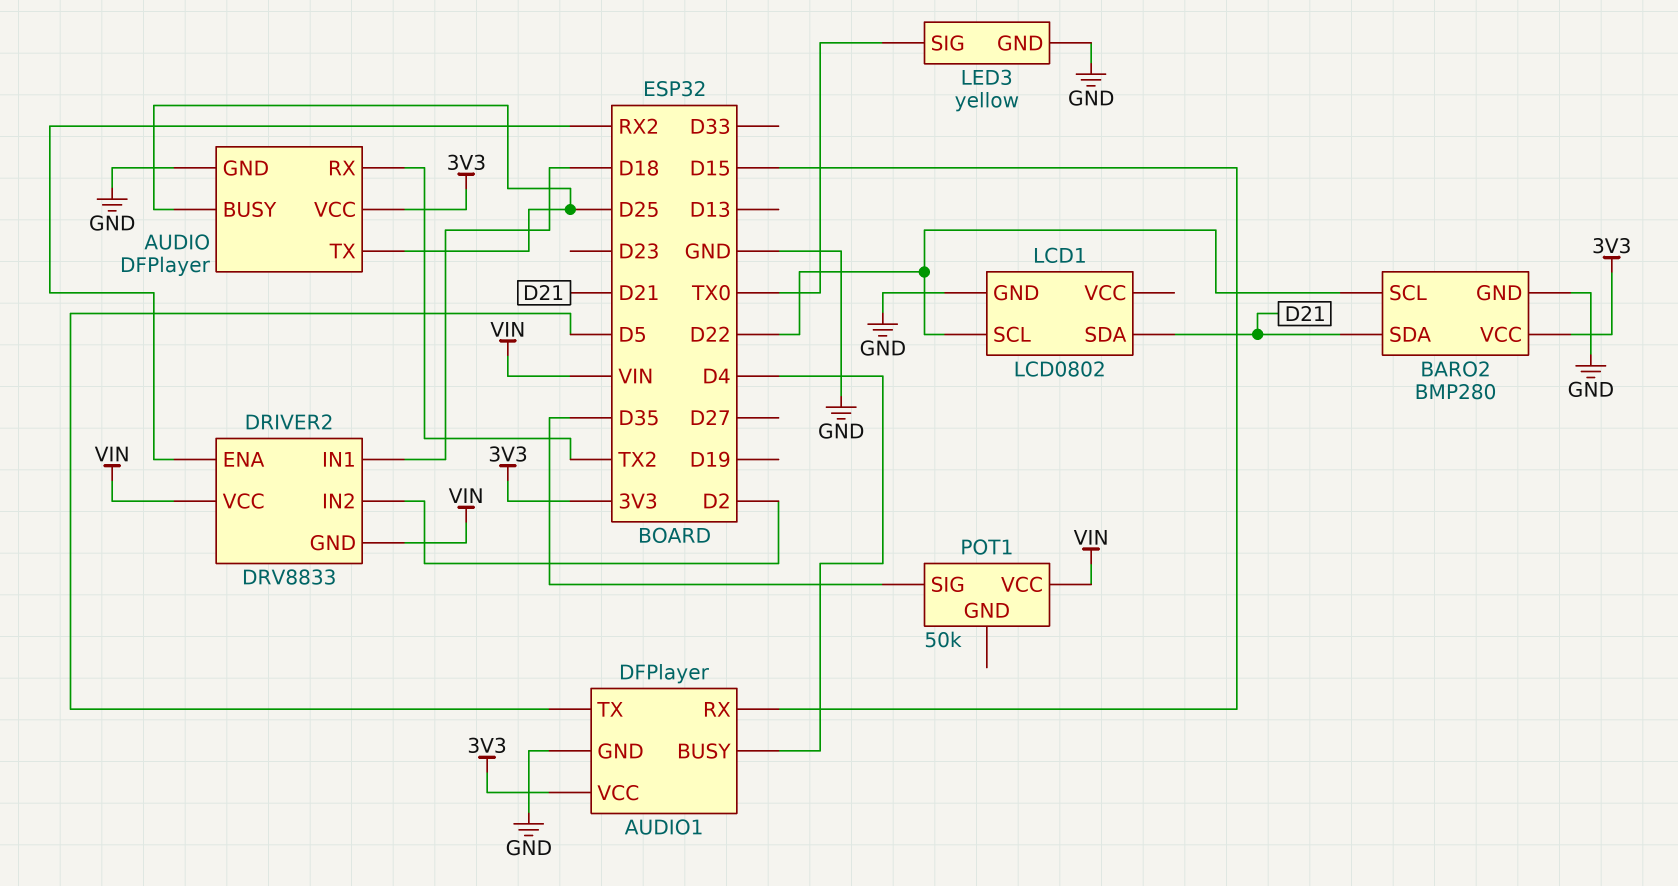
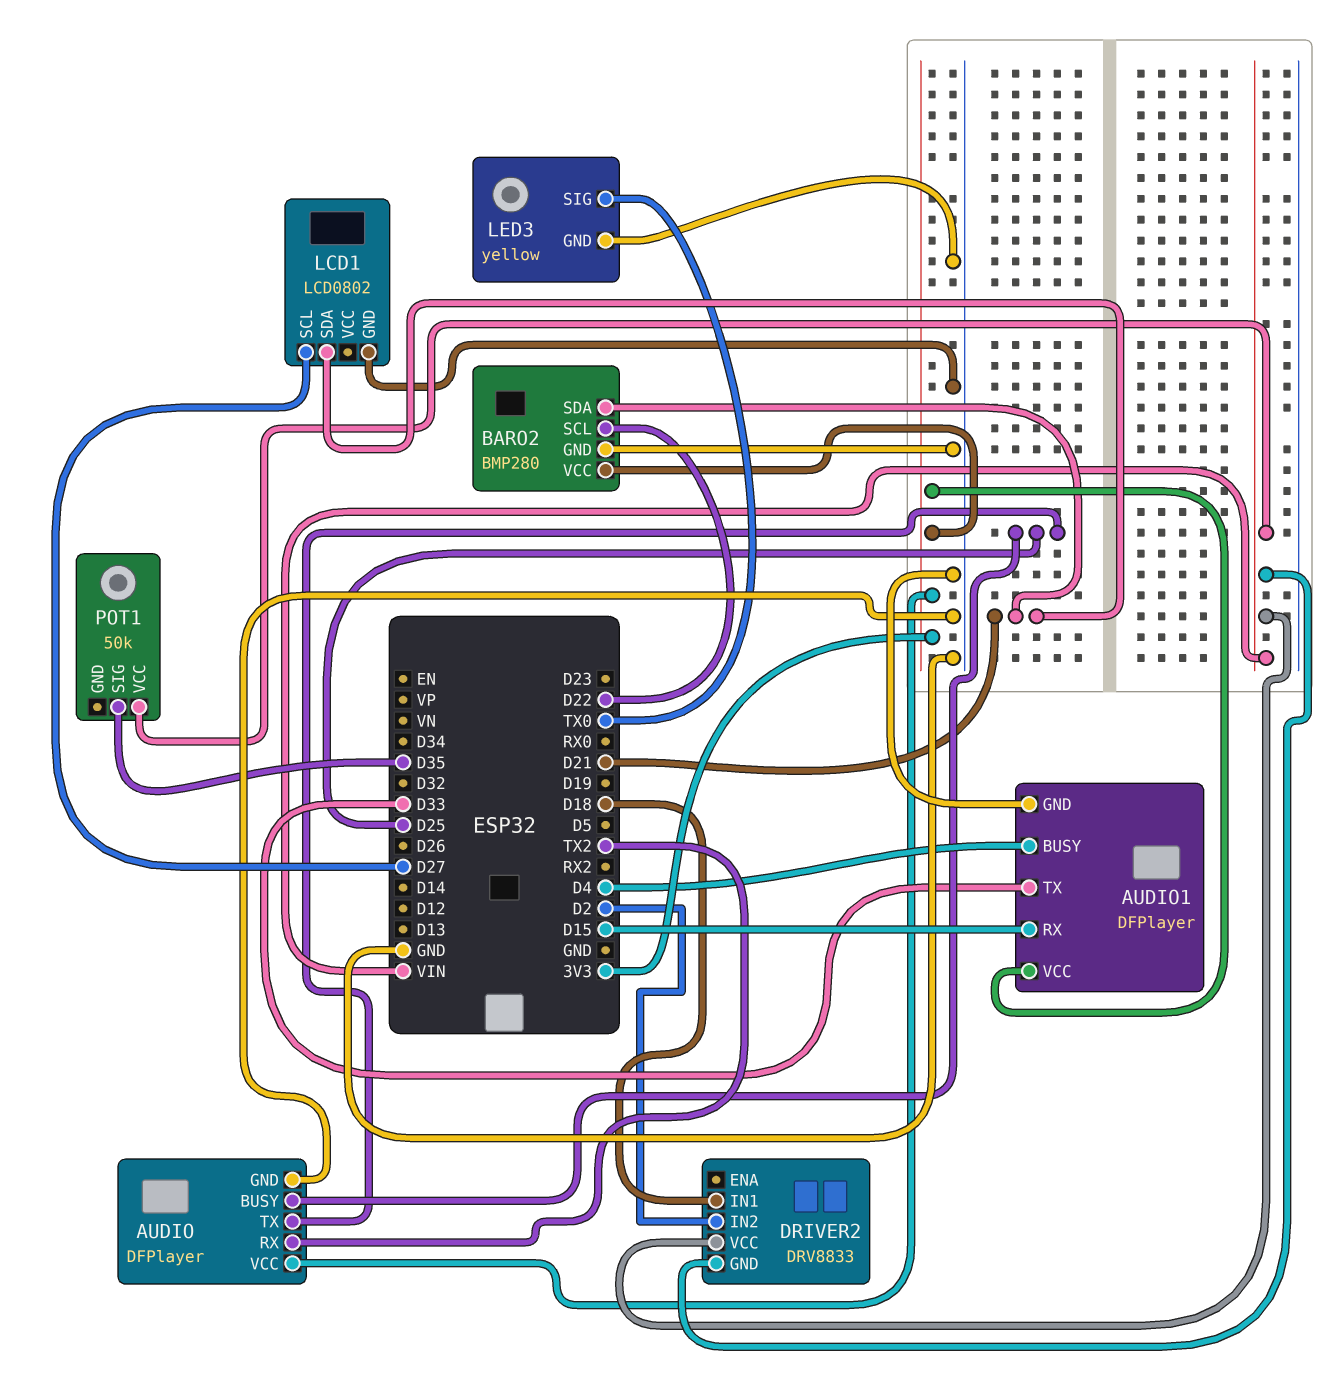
AUDIO1 pin TX: D5 -> D33
DRIVER2 pin ENA: RX2 -> none
LCD1 pin SCL: D22 -> D27

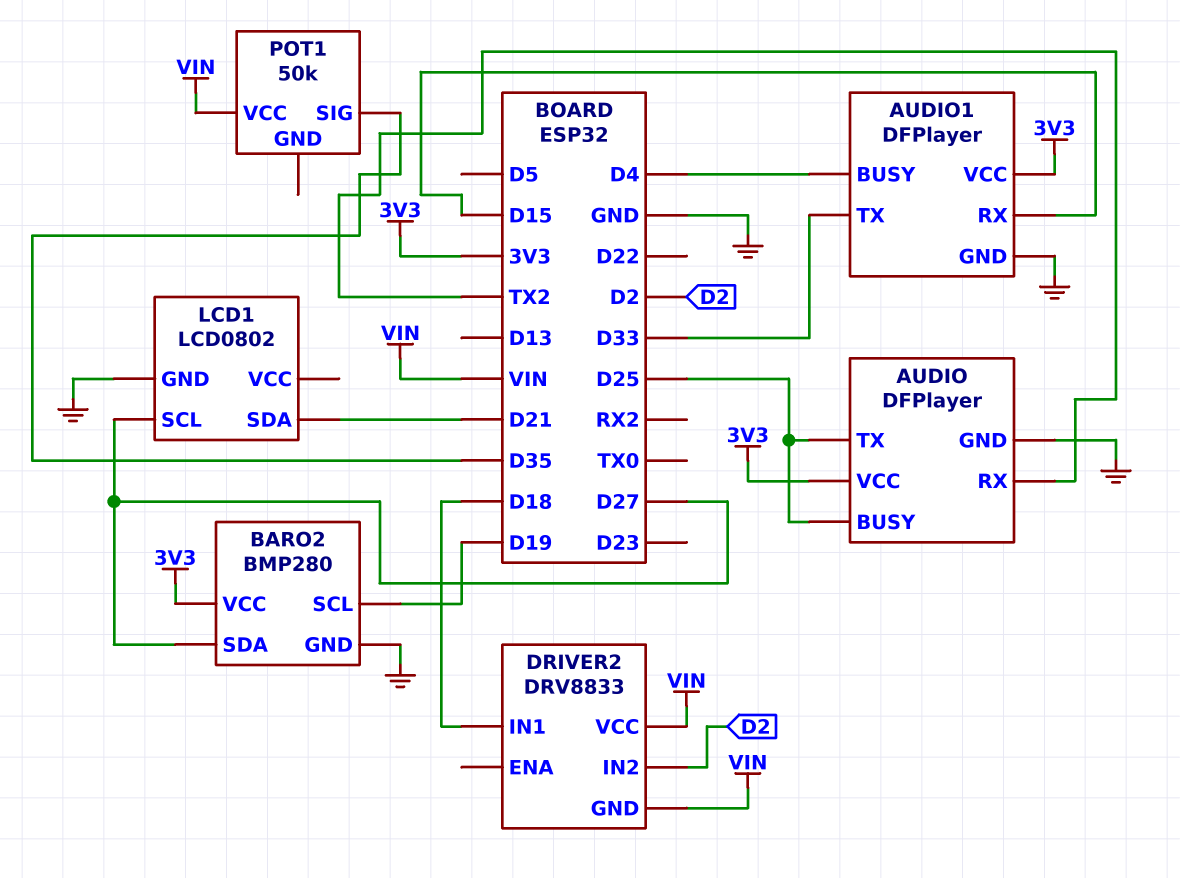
BARO2 pin SCL: D22 -> D19
BARO2 pin SDA: D21 -> D27
LED3: yellow -> none
LED3 pin GND: GND -> none
LED3 pin SIG: TX0 -> none

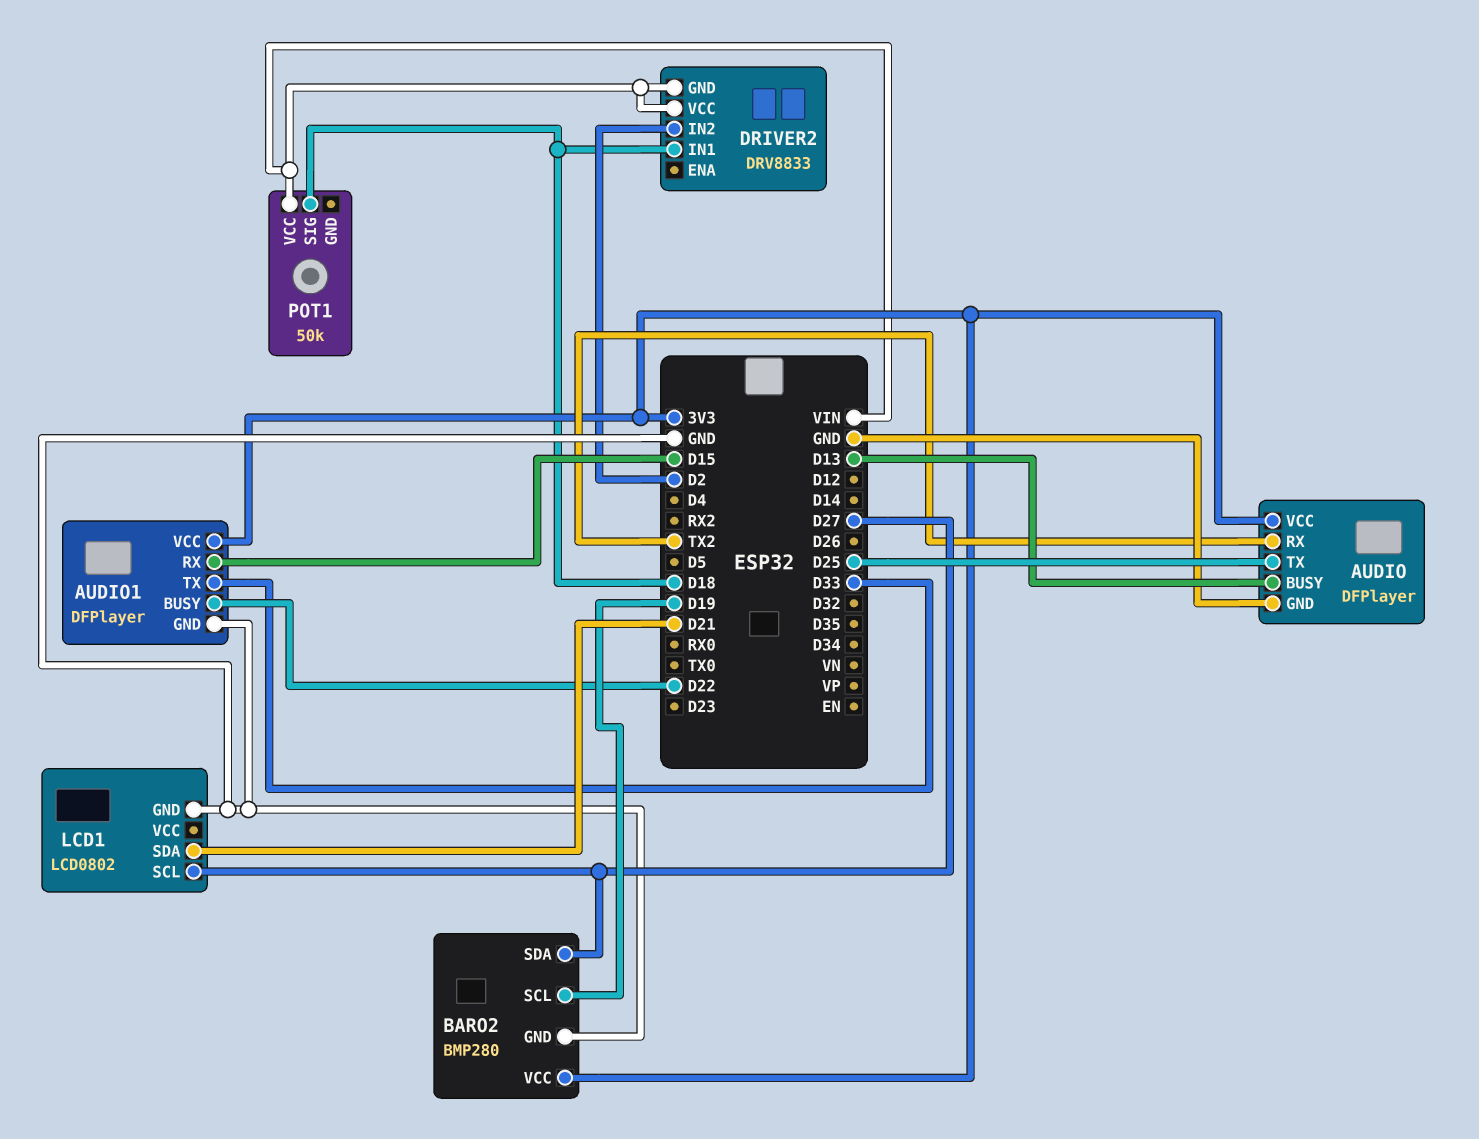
AUDIO pin BUSY: D25 -> D13
AUDIO1 pin BUSY: D4 -> D22
POT1 pin SIG: D35 -> D18

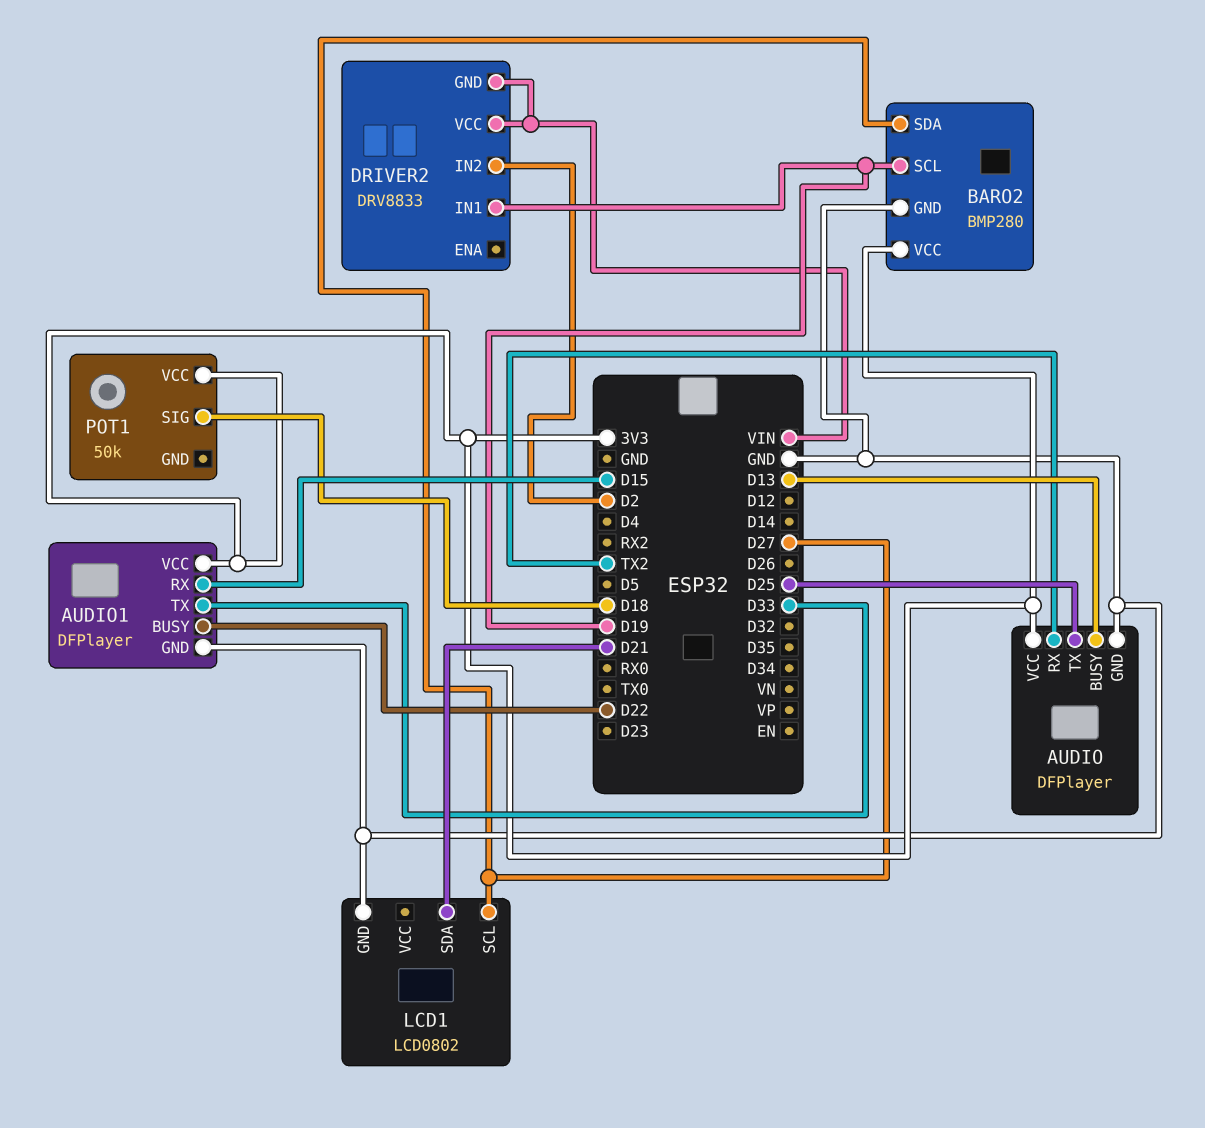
DRIVER2 pin IN1: D18 -> D19
POT1 pin VCC: VIN -> 3V3

